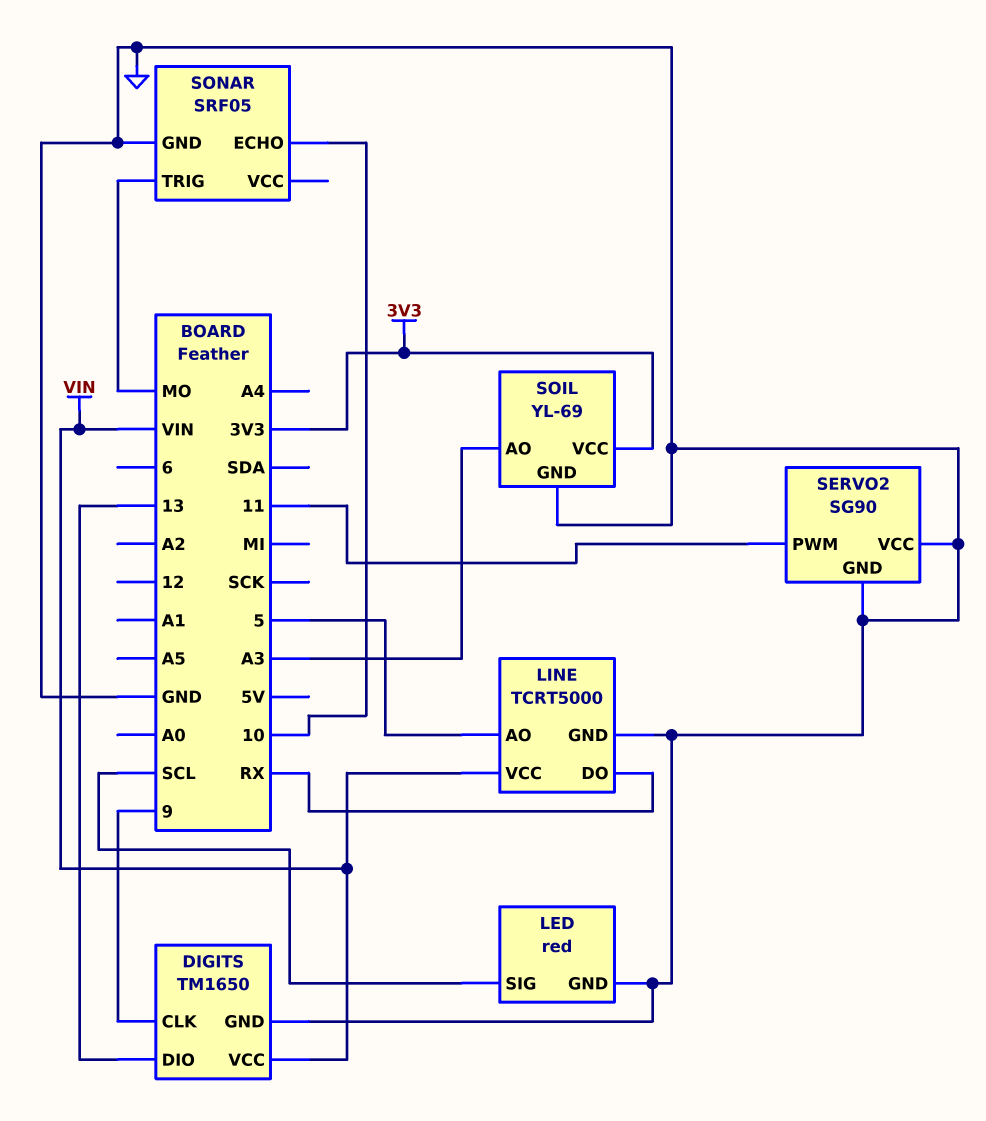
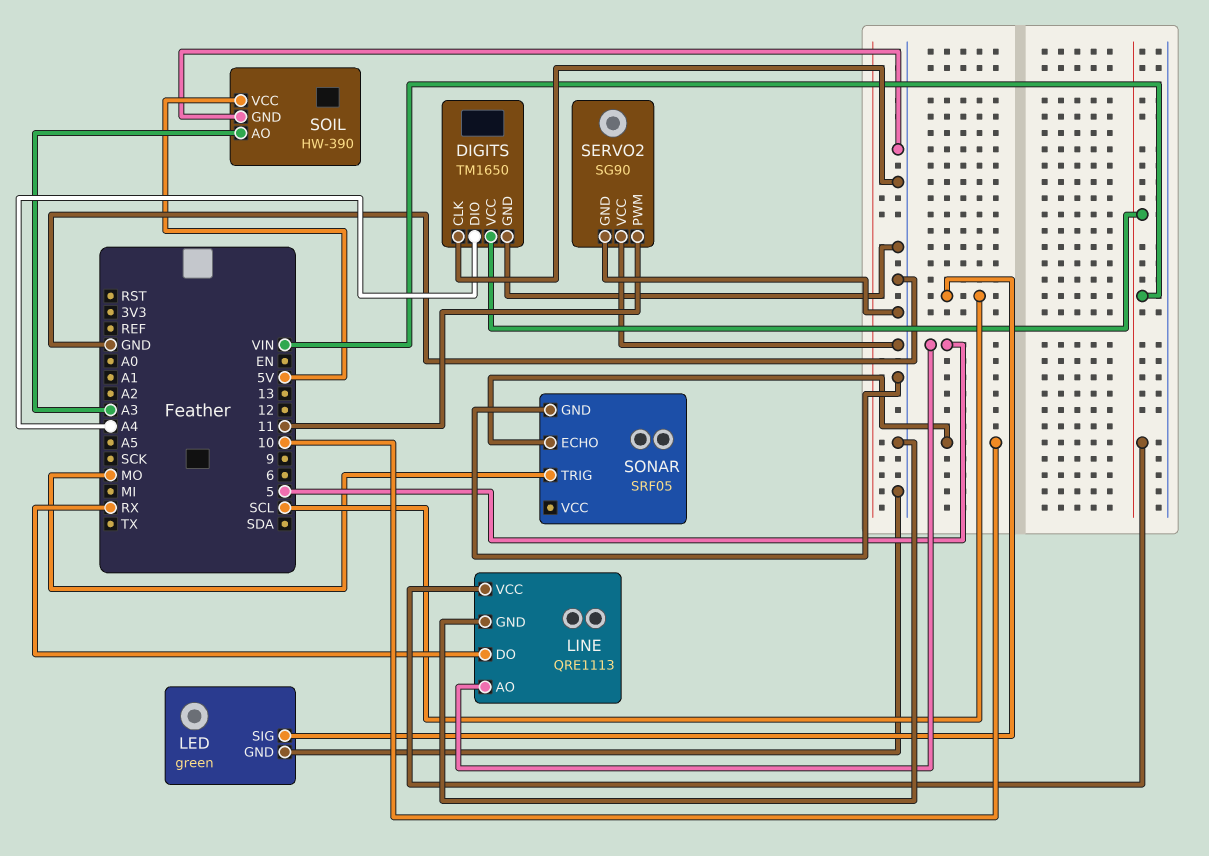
DIGITS pin CLK: 9 -> GND
DIGITS pin DIO: 13 -> A4
LED: red -> green
LINE: TCRT5000 -> QRE1113
SOIL: YL-69 -> HW-390
SOIL pin VCC: 3V3 -> 5V

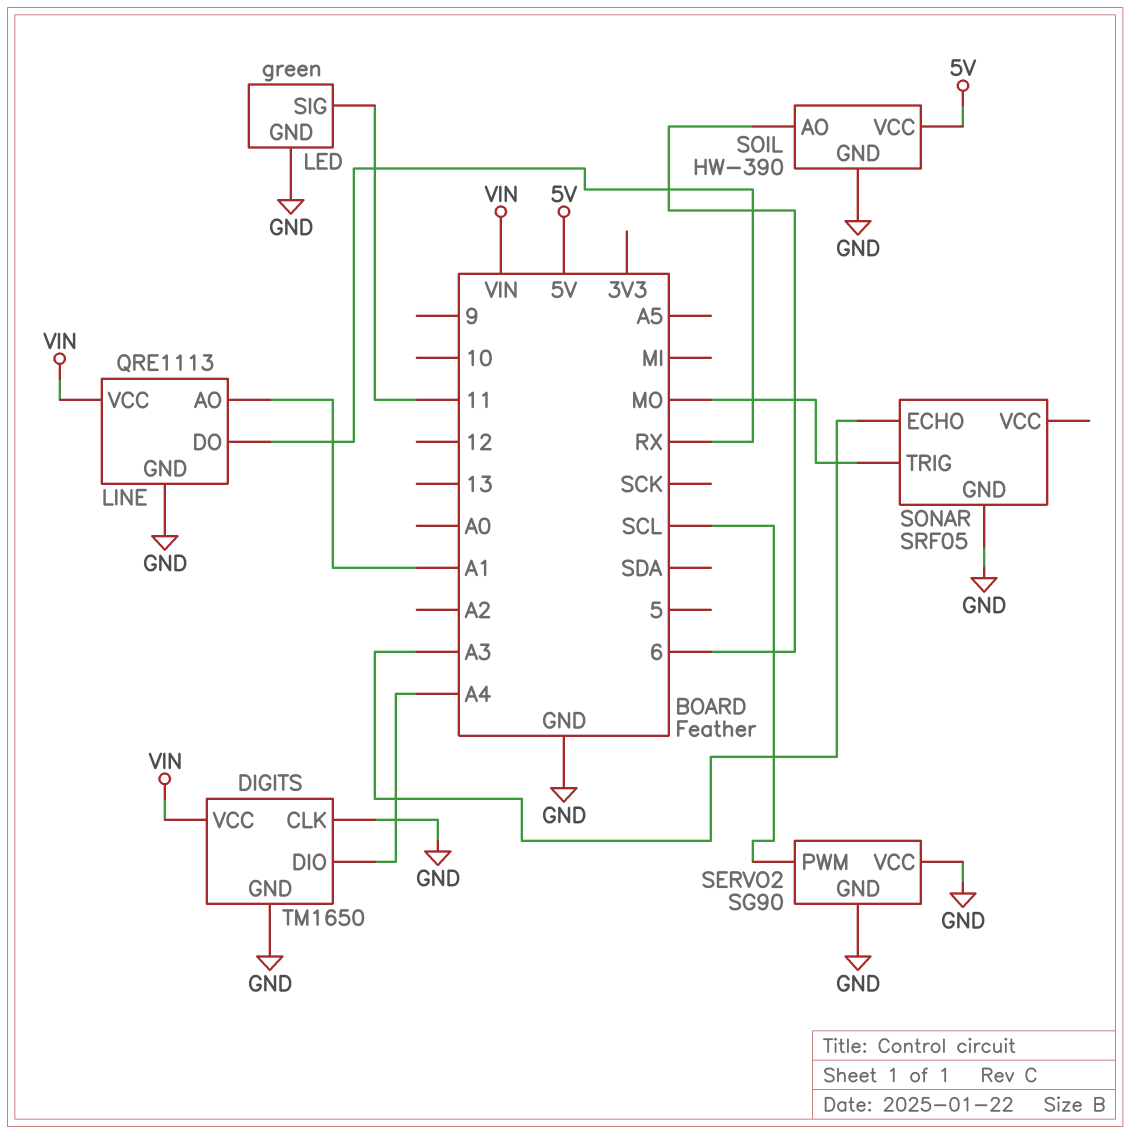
LED pin SIG: SCL -> 11
LINE pin AO: 5 -> A1
SERVO2 pin PWM: 11 -> SCL
SOIL pin AO: A3 -> 6
SONAR pin ECHO: 10 -> A3

